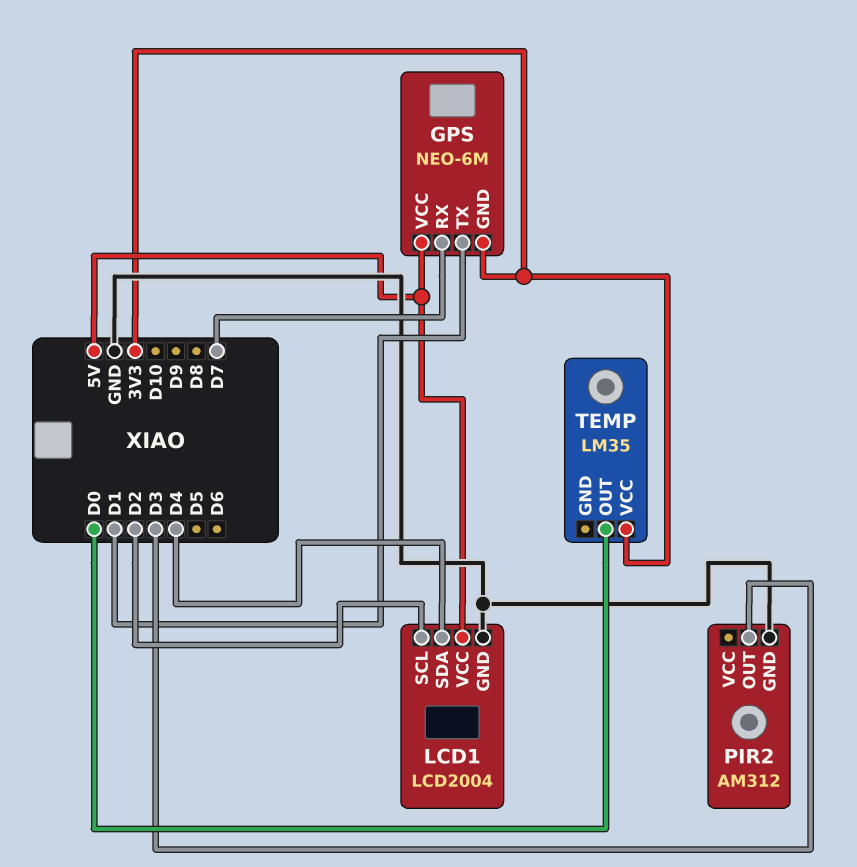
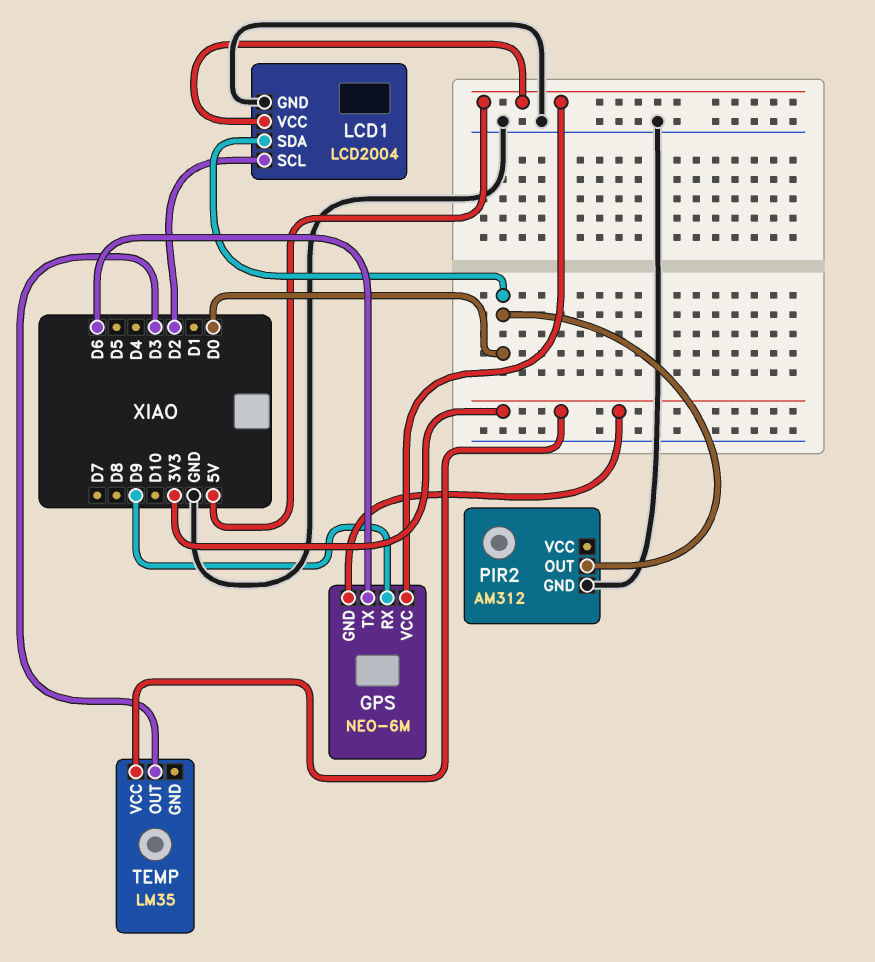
GPS pin RX: D7 -> D9
GPS pin TX: D1 -> D6
LCD1 pin SDA: D4 -> D0
PIR2 pin OUT: D3 -> D0
TEMP pin OUT: D0 -> D3

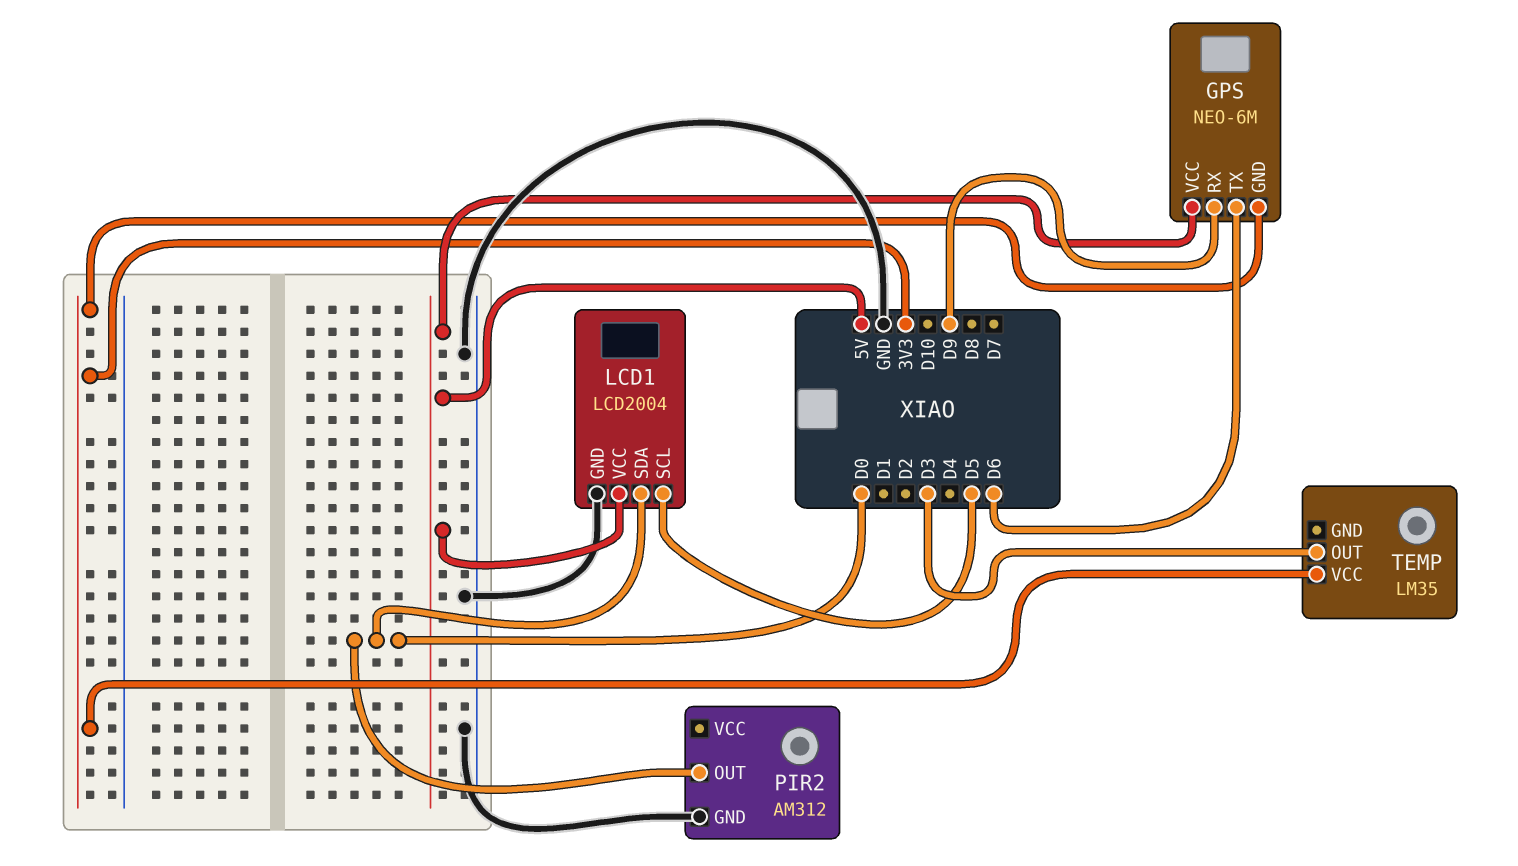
LCD1 pin SCL: D2 -> D5

